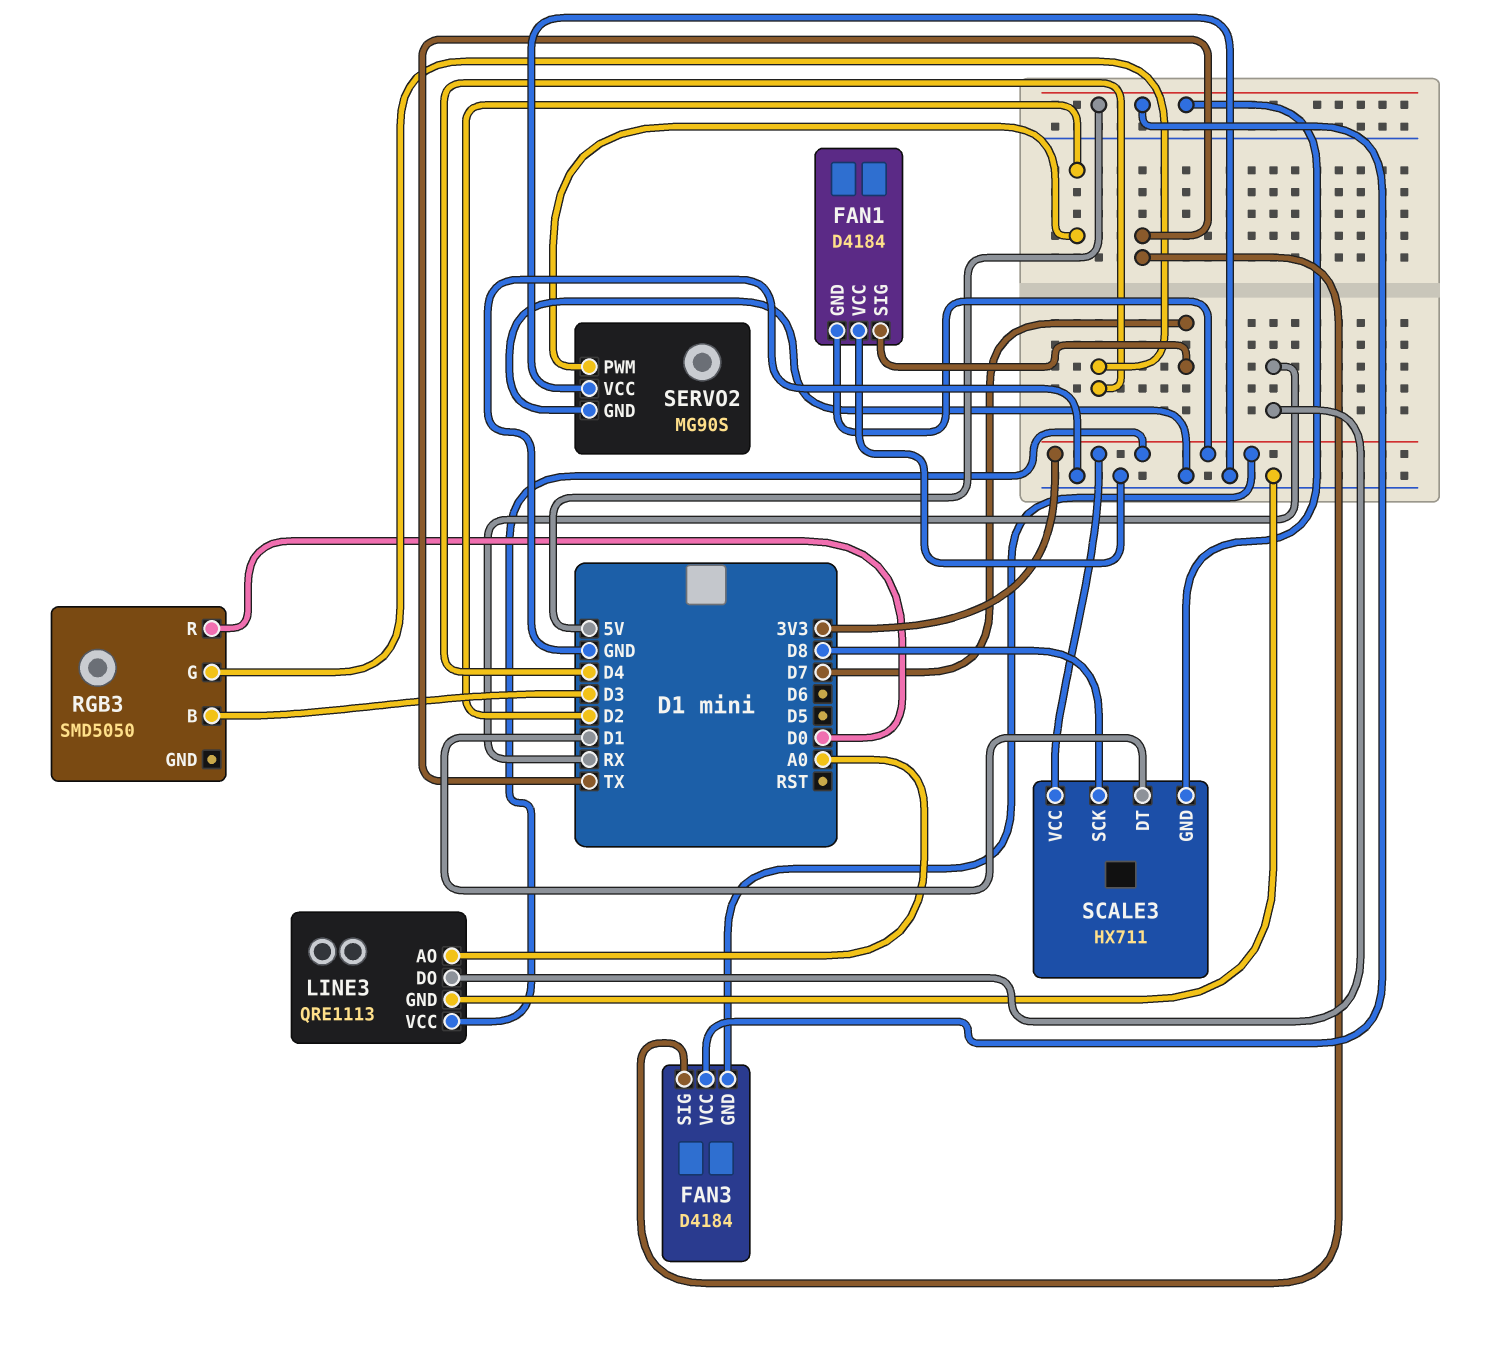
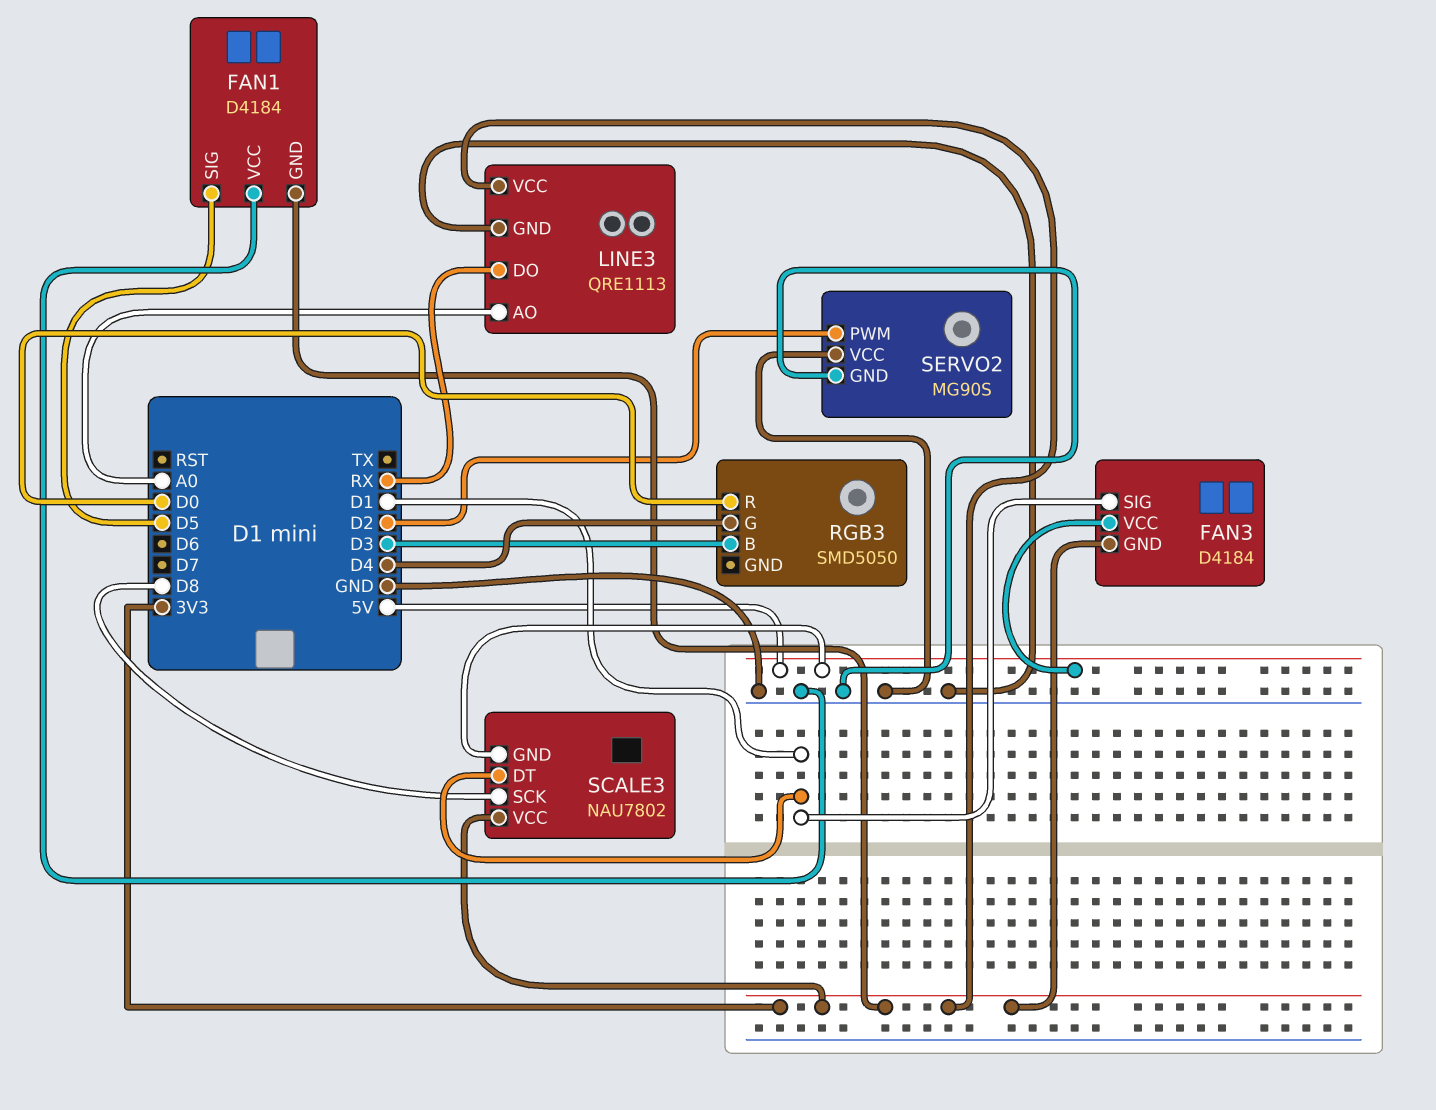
FAN1 pin SIG: D7 -> D5
FAN3 pin SIG: TX -> D1
SCALE3: HX711 -> NAU7802

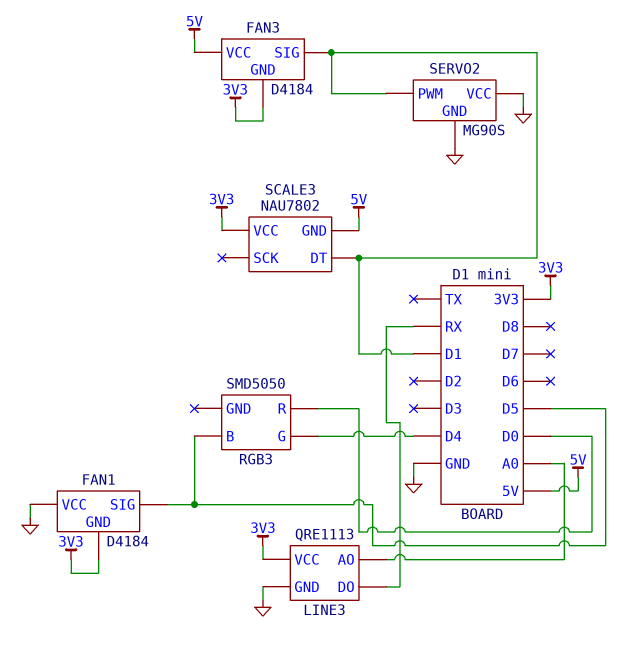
RGB3 pin B: D3 -> D5
SCALE3 pin SCK: D8 -> none
SERVO2 pin PWM: D2 -> D1

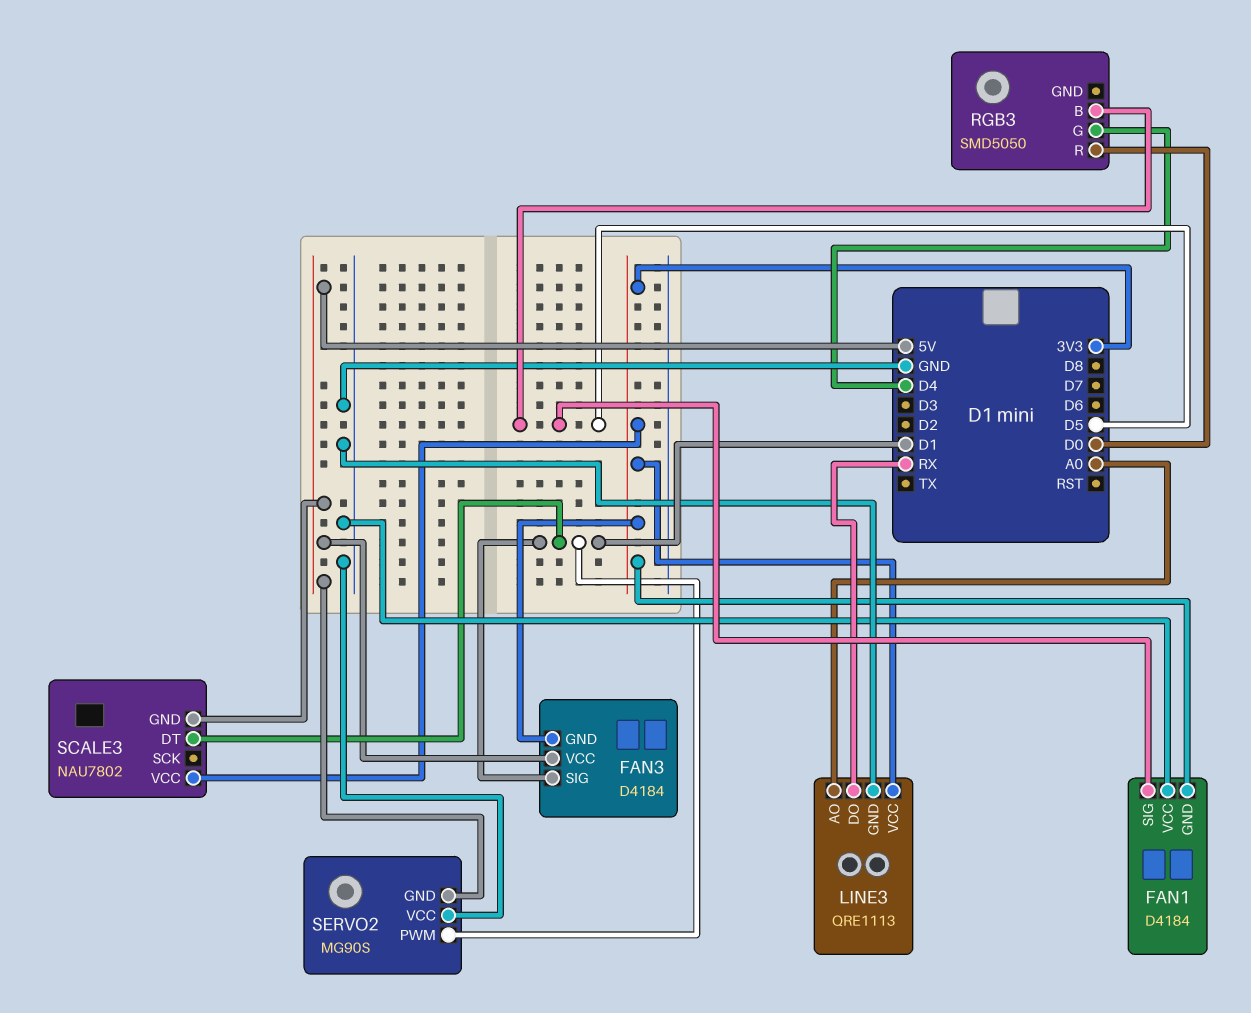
SERVO2 pin GND: GND -> 5V

